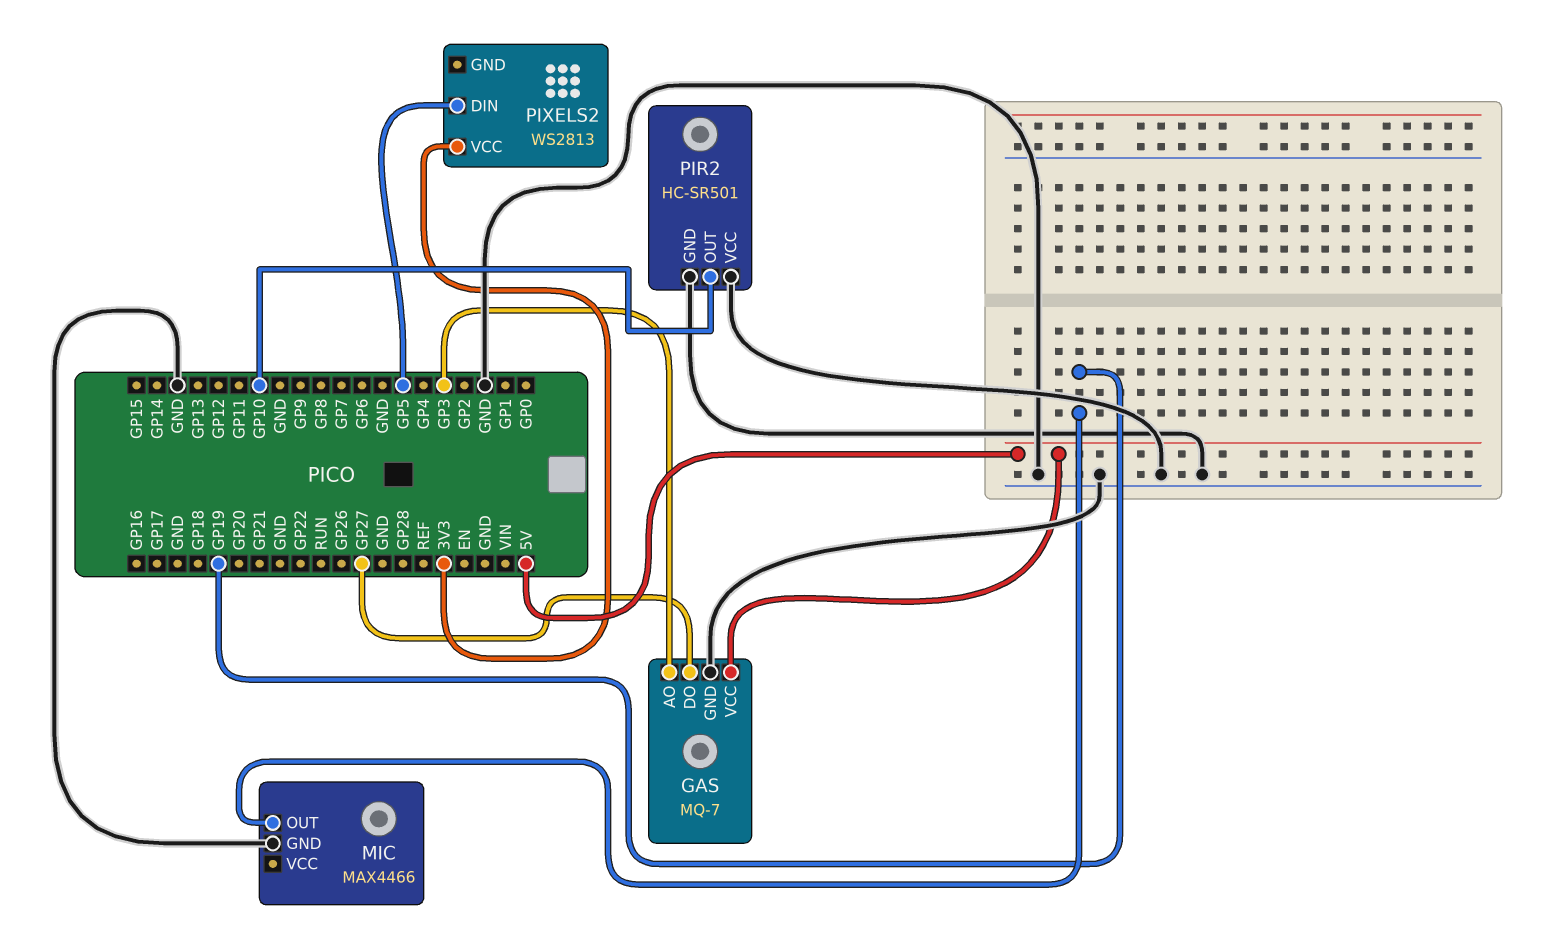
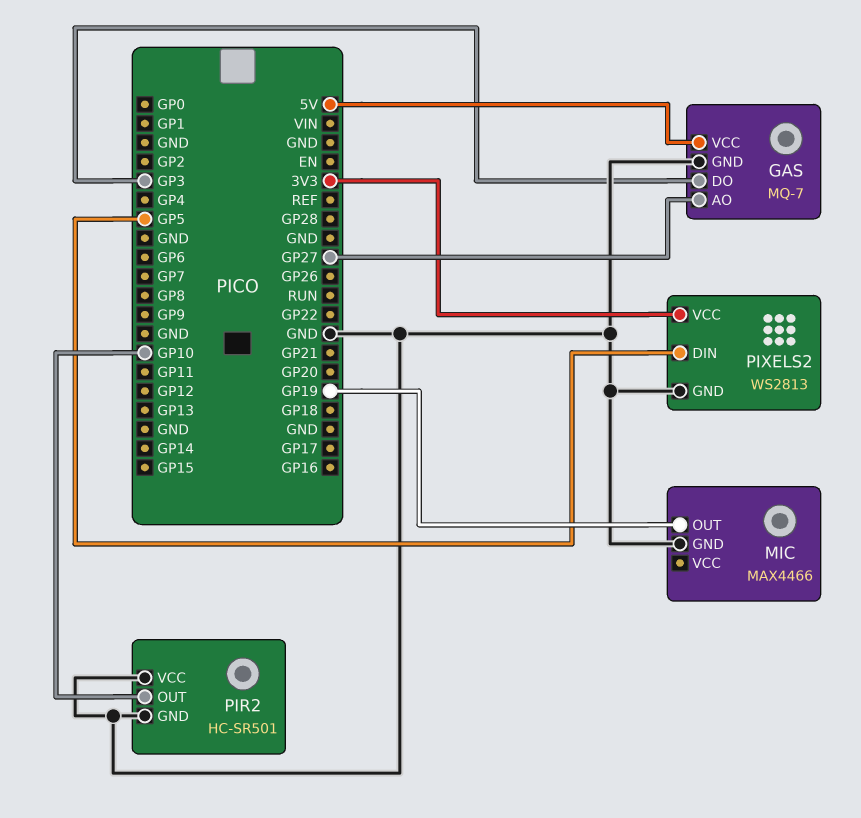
GAS pin AO: GP3 -> GP27
GAS pin DO: GP27 -> GP3
PIXELS2 pin GND: none -> GND

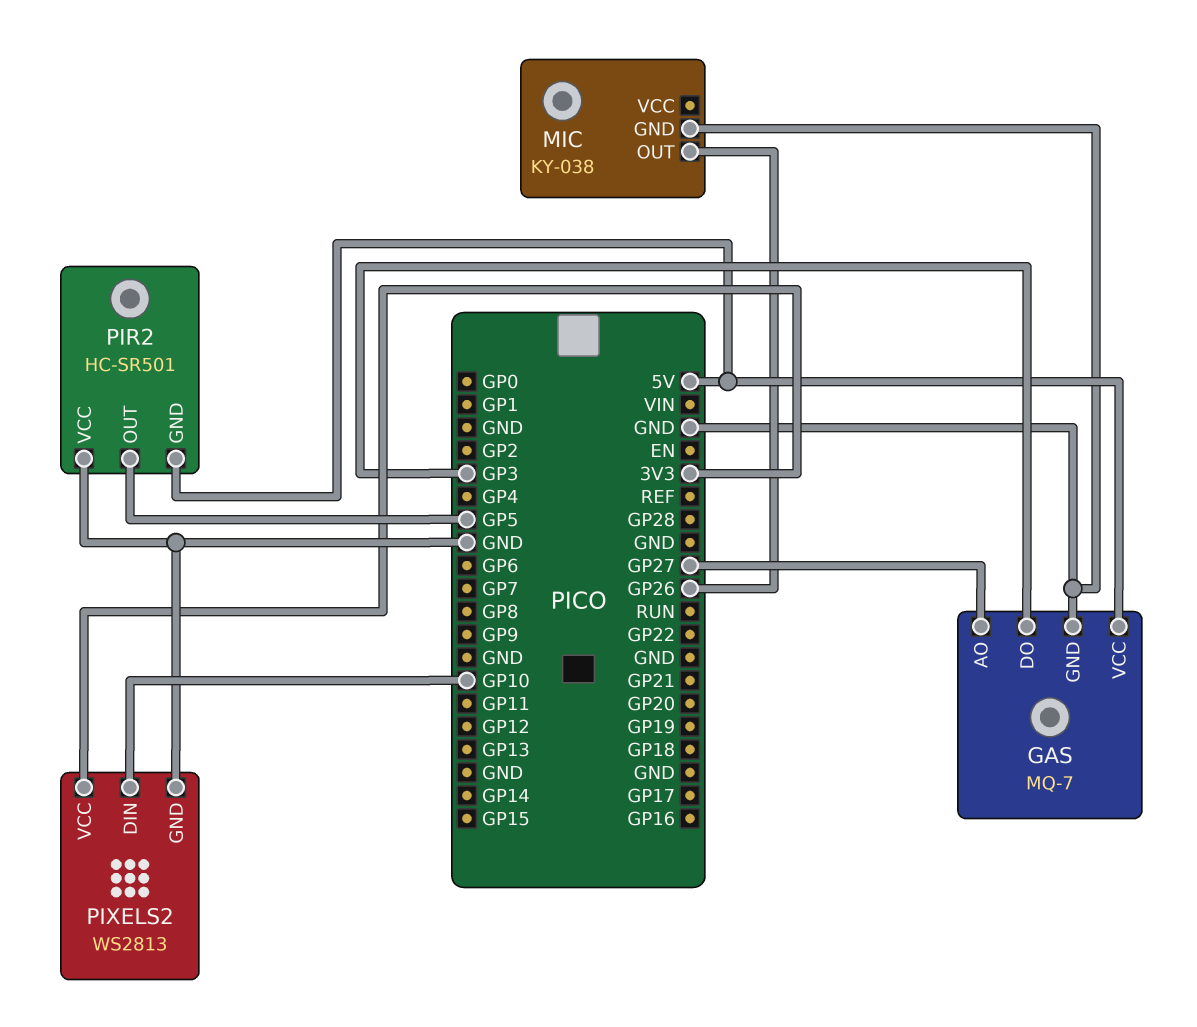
MIC: MAX4466 -> KY-038
MIC pin OUT: GP19 -> GP26
PIR2 pin GND: GND -> 5V
PIR2 pin OUT: GP10 -> GP5
PIXELS2 pin DIN: GP5 -> GP10

